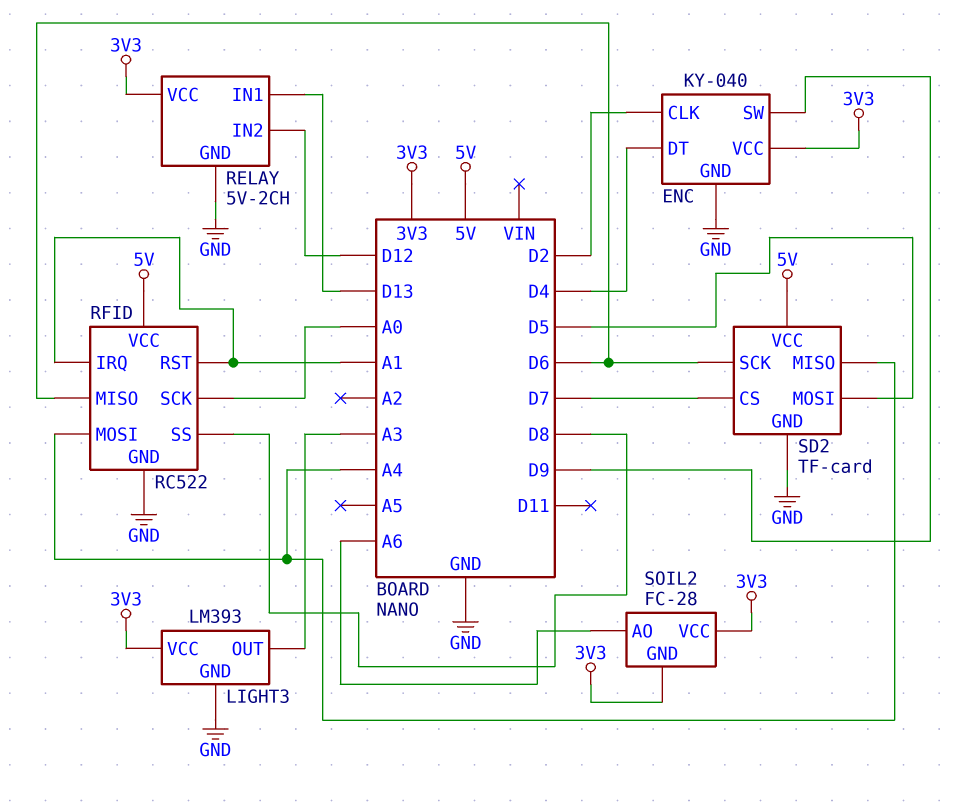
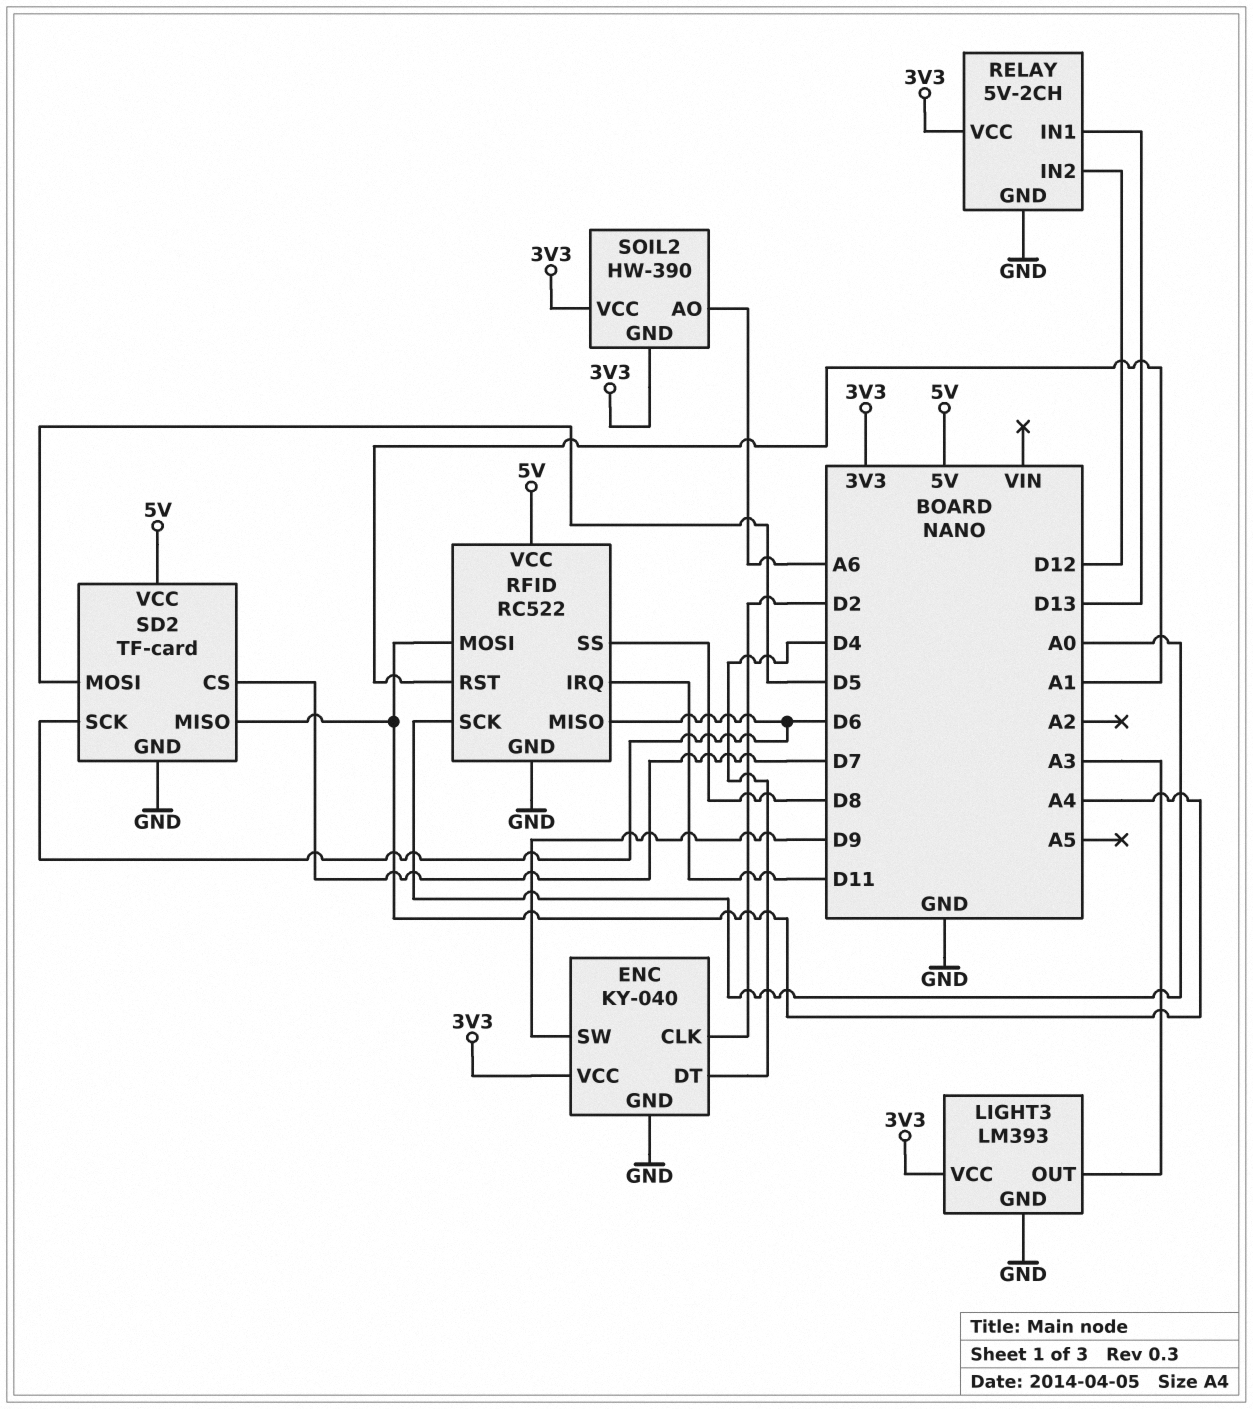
RFID pin IRQ: A1 -> D11
SOIL2: FC-28 -> HW-390

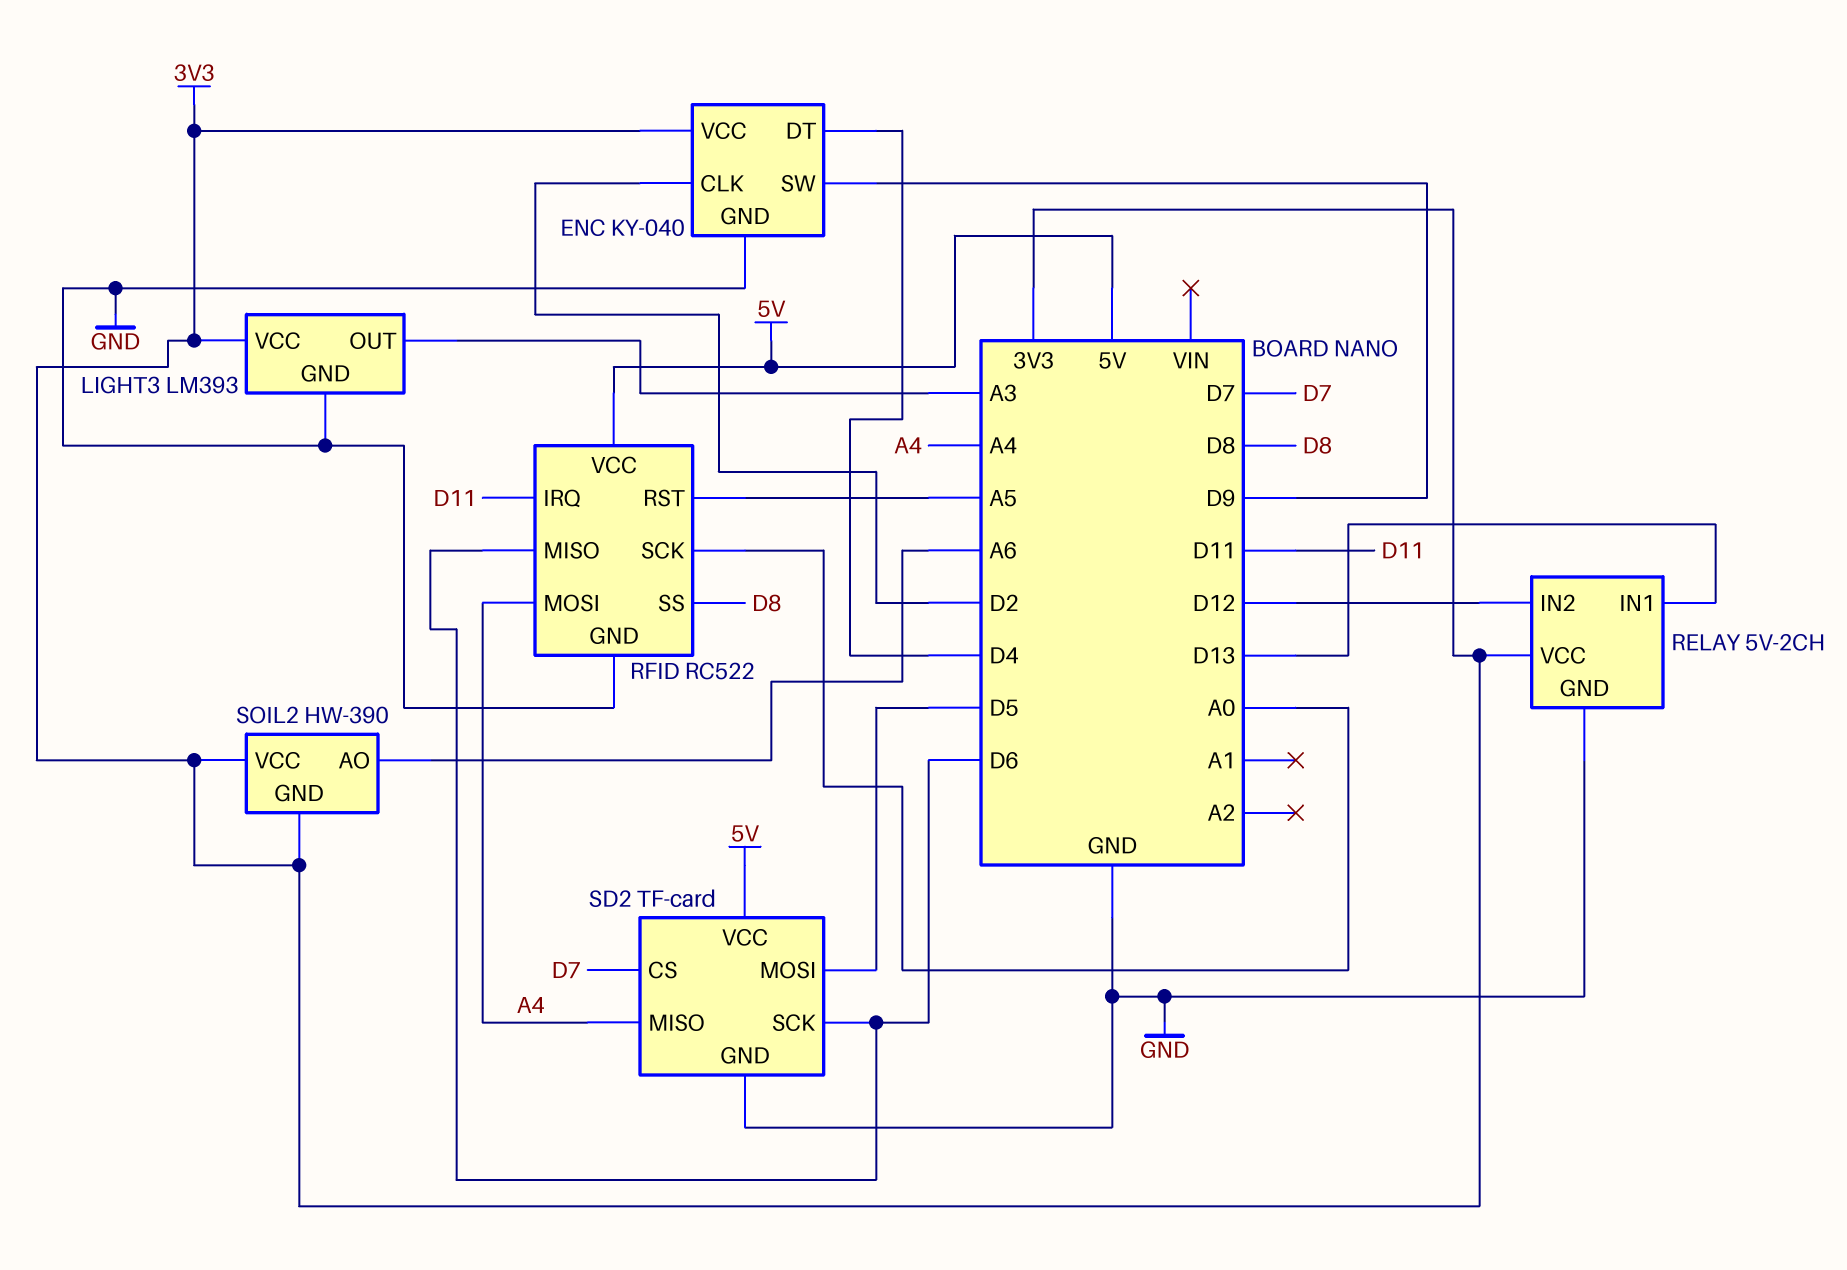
RFID pin RST: A1 -> A5

